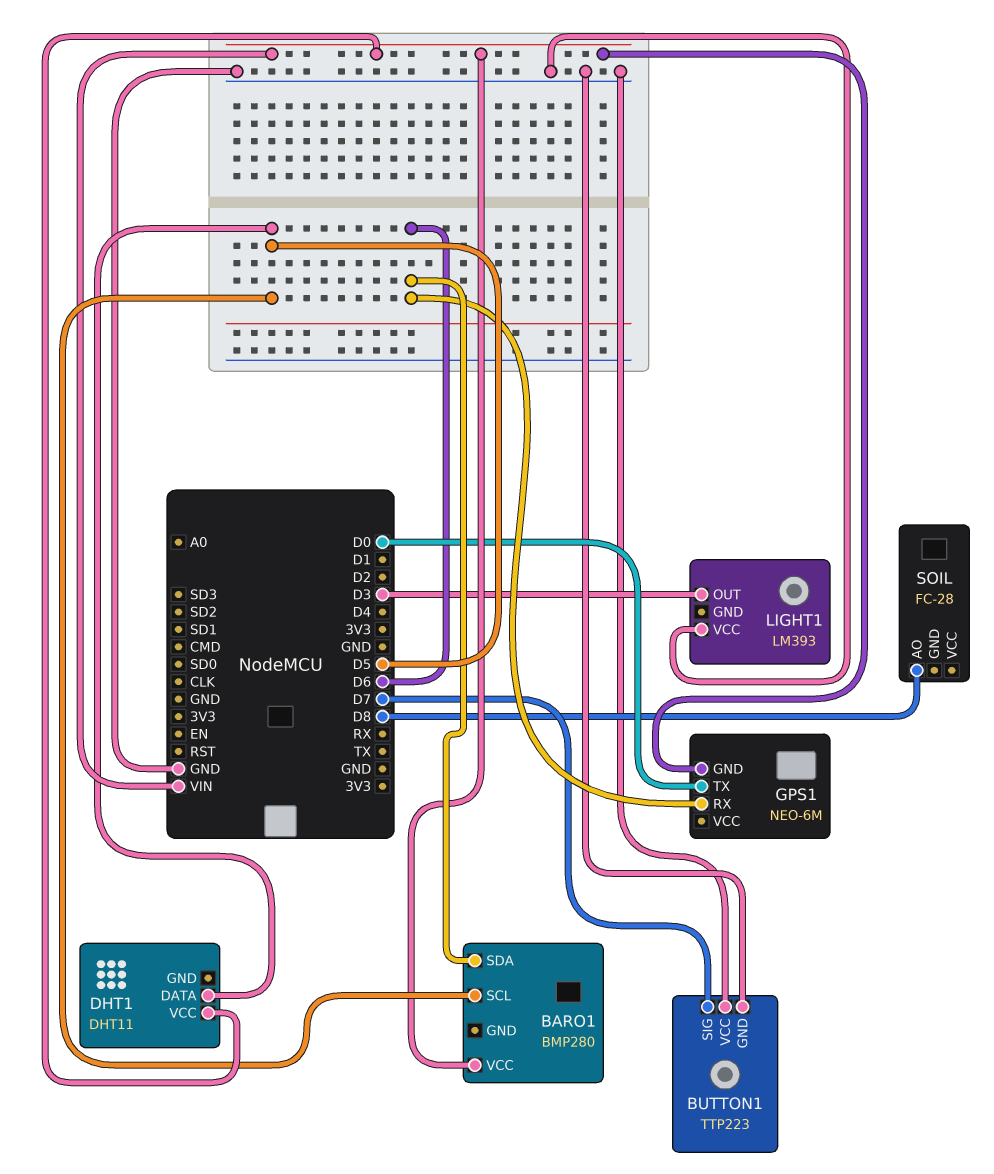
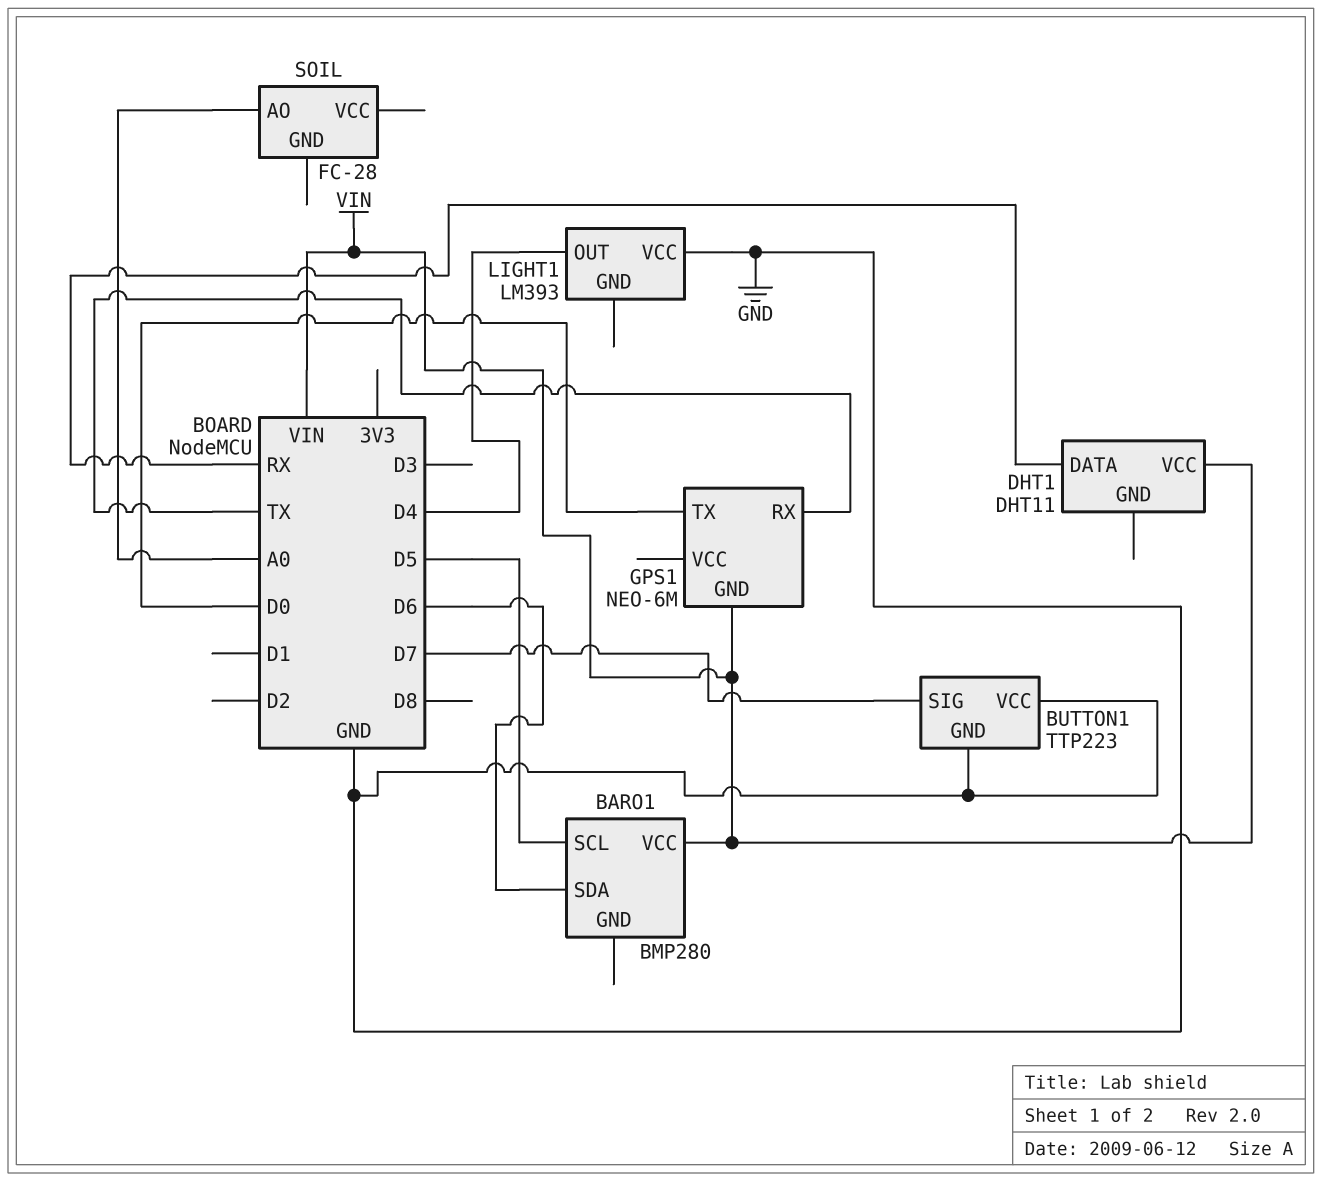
DHT1 pin DATA: D5 -> RX
GPS1 pin RX: D6 -> TX
LIGHT1 pin OUT: D3 -> D4
SOIL pin AO: D8 -> A0

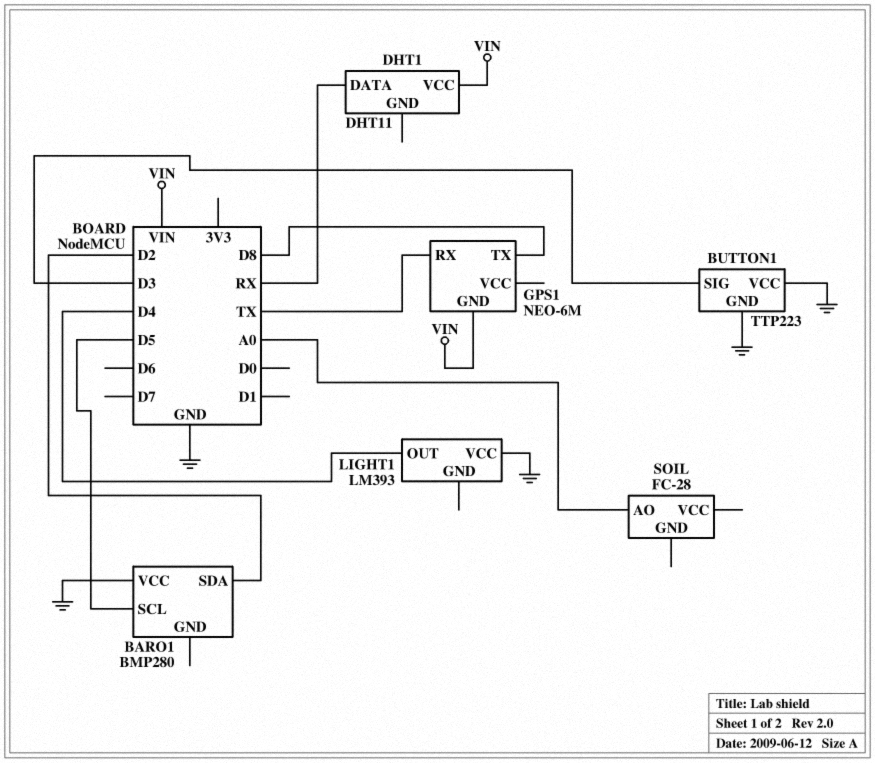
BARO1 pin SDA: D6 -> D2
BARO1 pin VCC: VIN -> GND
BUTTON1 pin SIG: D7 -> D3
GPS1 pin TX: D0 -> D8

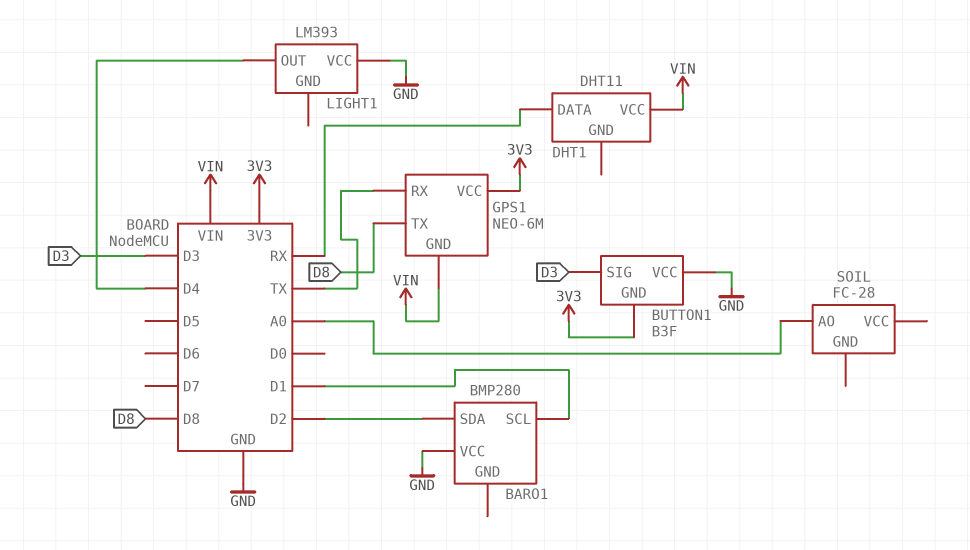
BARO1 pin SCL: D5 -> D1
BUTTON1: TTP223 -> B3F
BUTTON1 pin GND: GND -> 3V3
GPS1 pin VCC: none -> 3V3

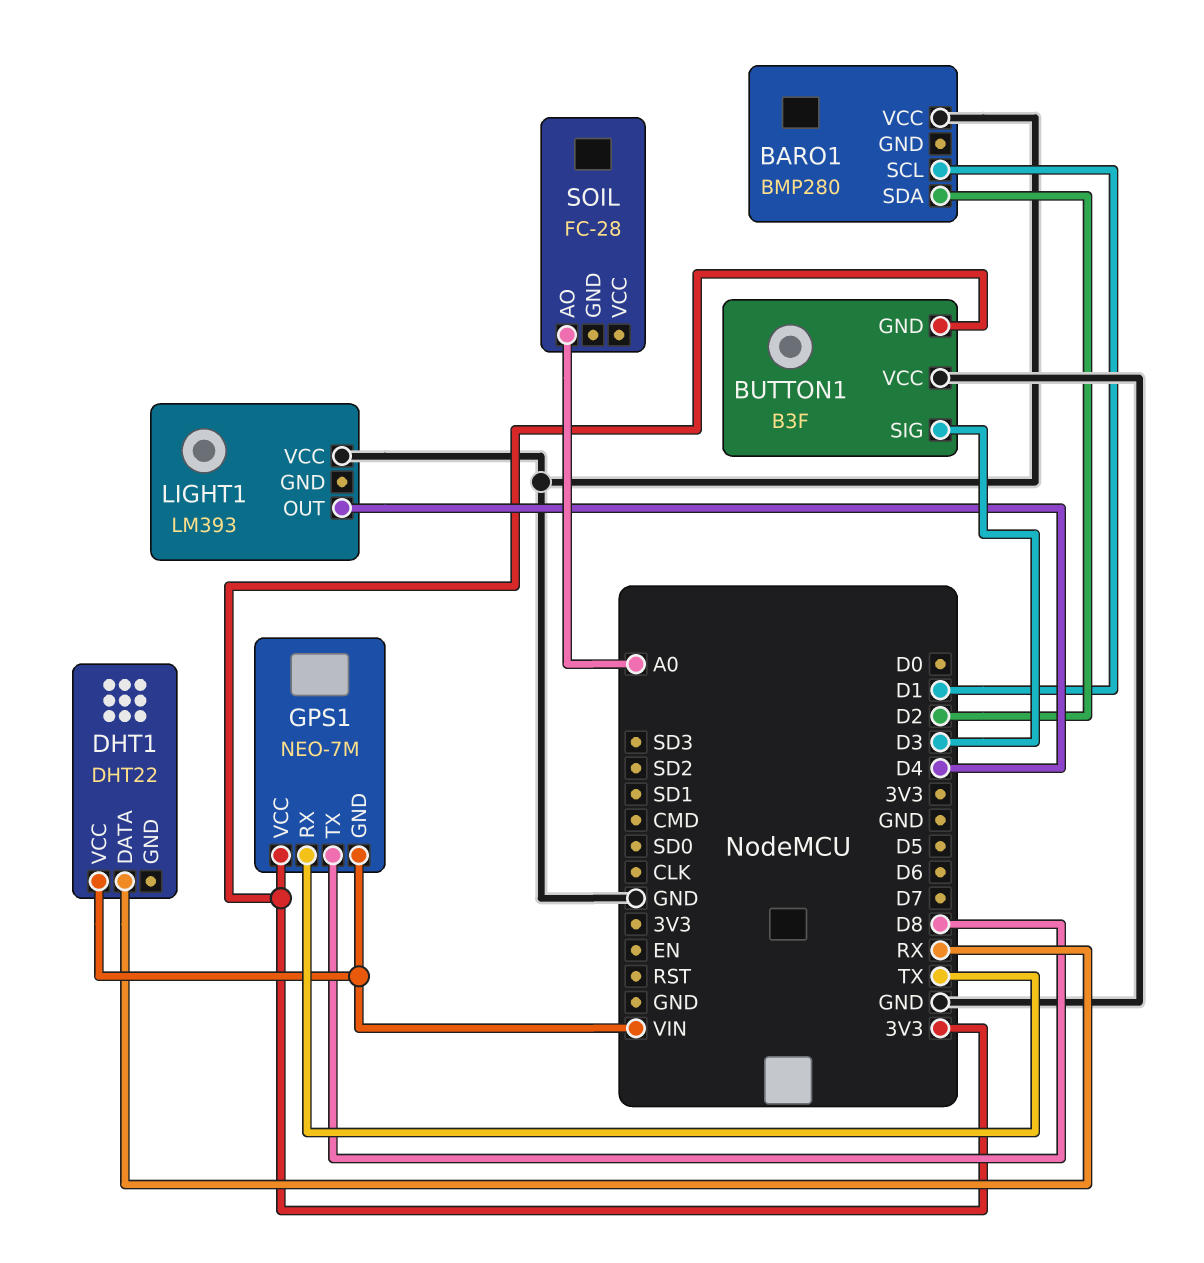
DHT1: DHT11 -> DHT22
GPS1: NEO-6M -> NEO-7M

